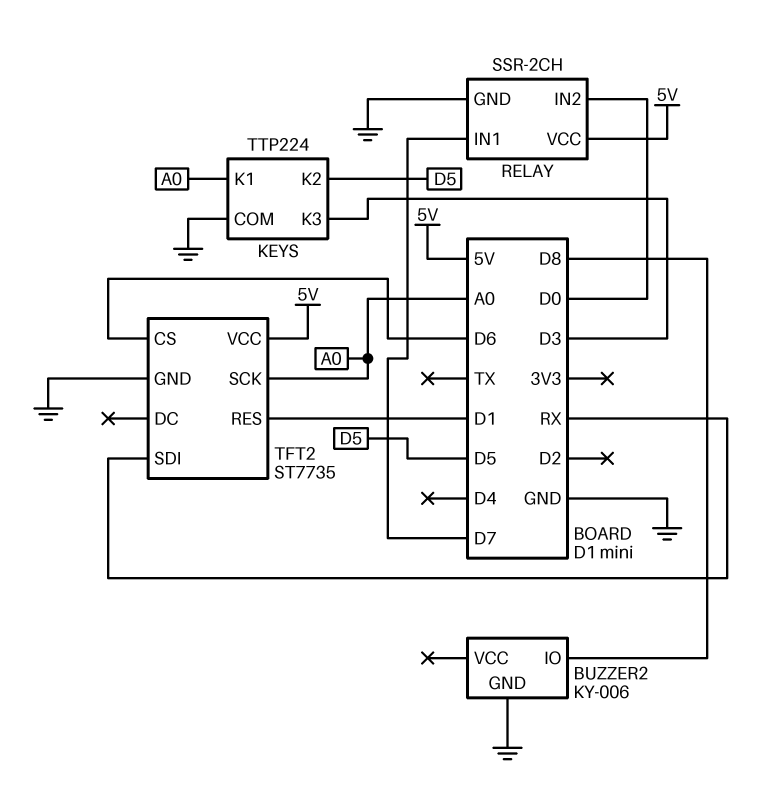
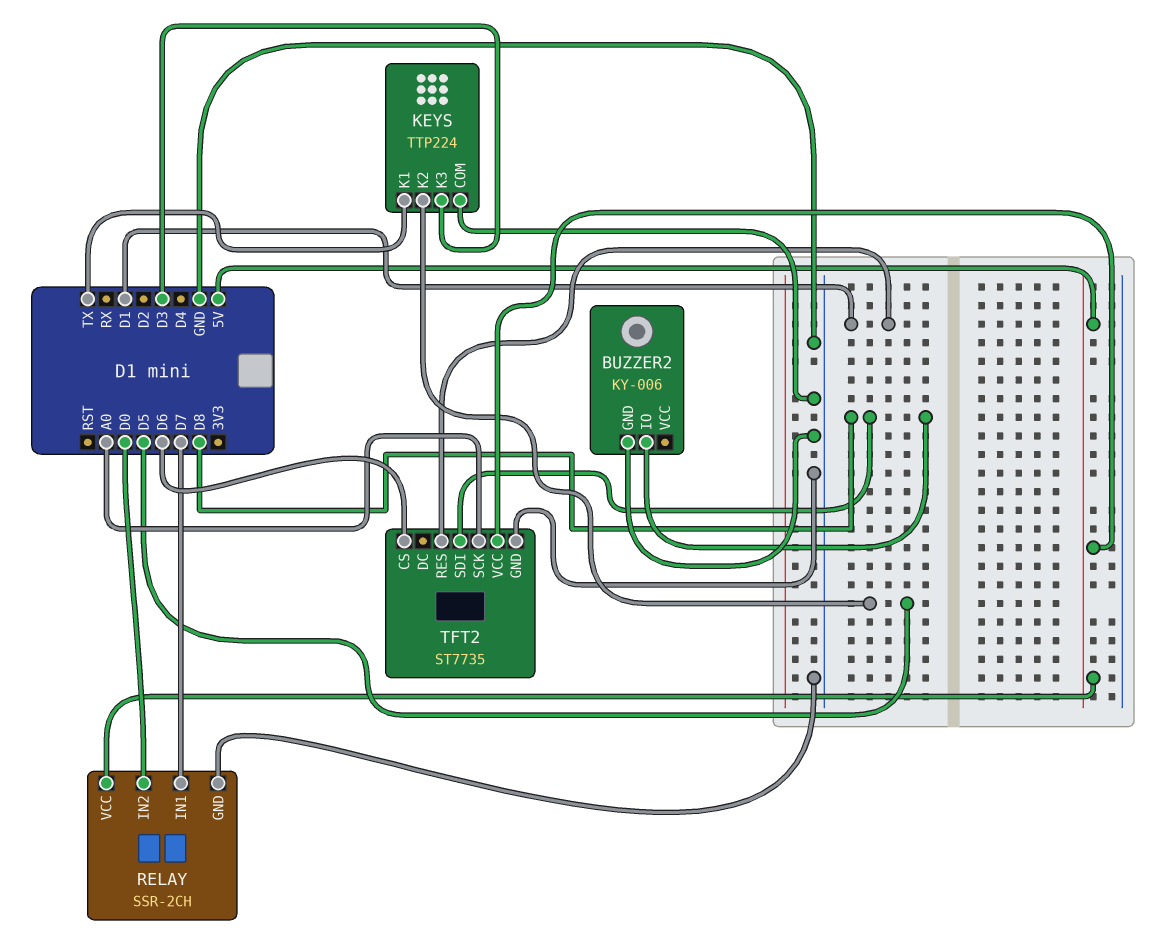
KEYS pin K1: A0 -> TX
TFT2 pin SDI: RX -> D8

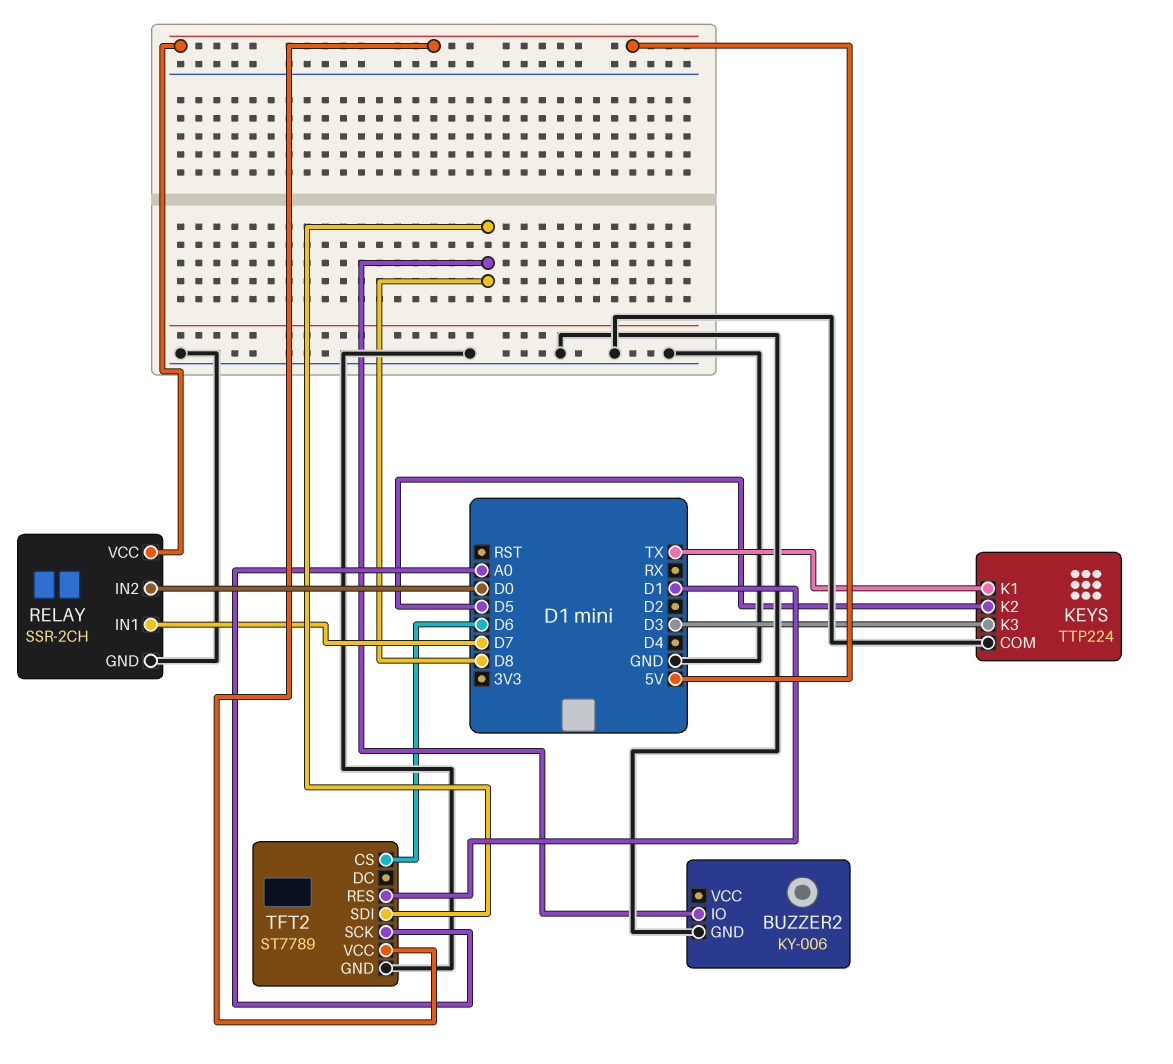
TFT2: ST7735 -> ST7789

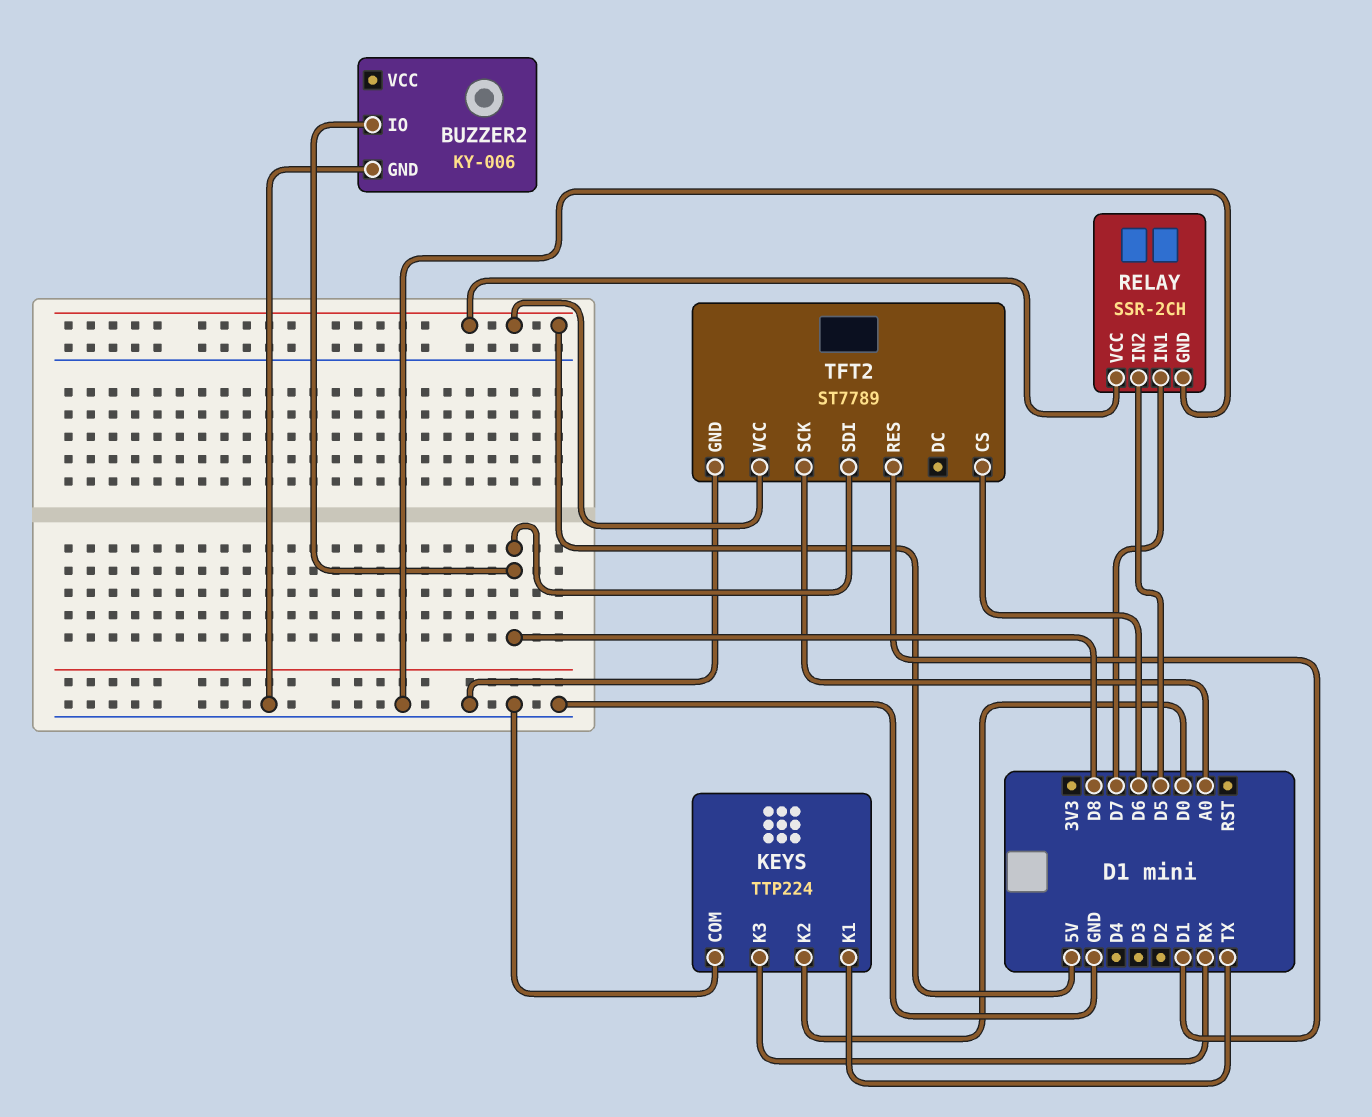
KEYS pin K2: D5 -> D0
KEYS pin K3: D3 -> RX
RELAY pin IN2: D0 -> D5

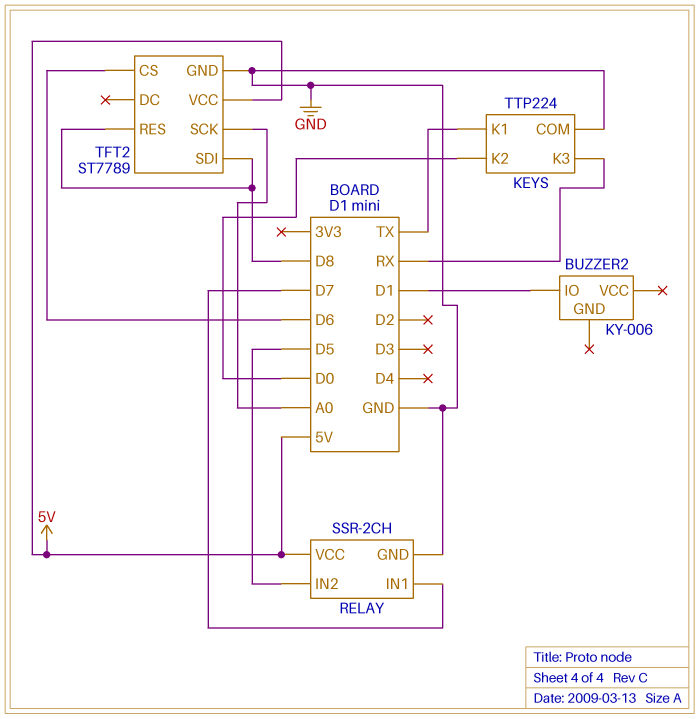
BUZZER2 pin GND: GND -> none
BUZZER2 pin IO: D8 -> D1
TFT2 pin RES: D1 -> D8

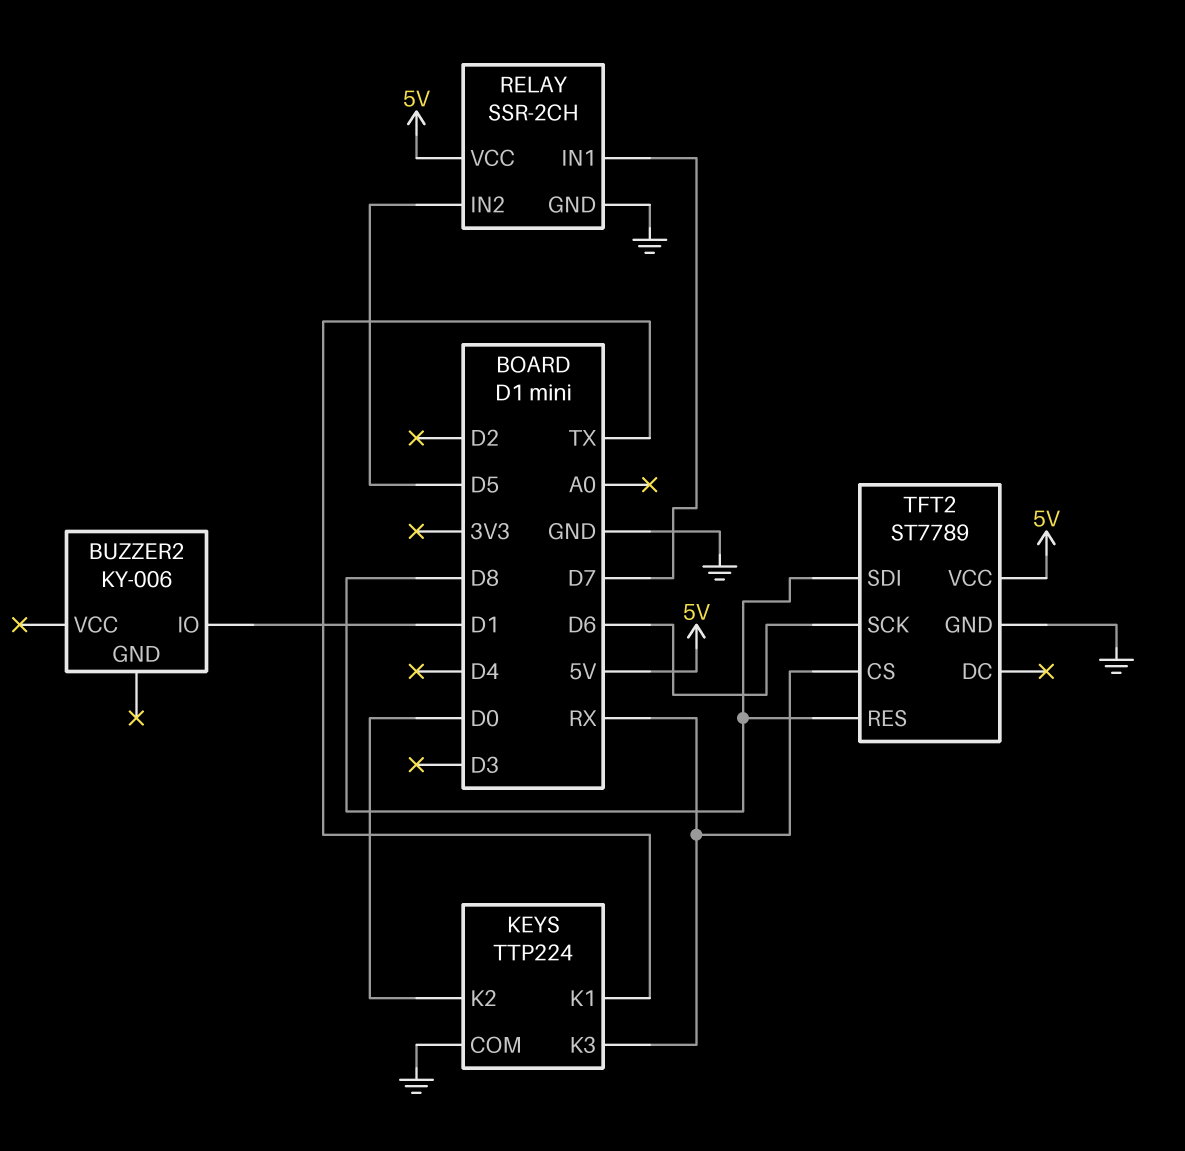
TFT2 pin CS: D6 -> RX
TFT2 pin SCK: A0 -> D6

